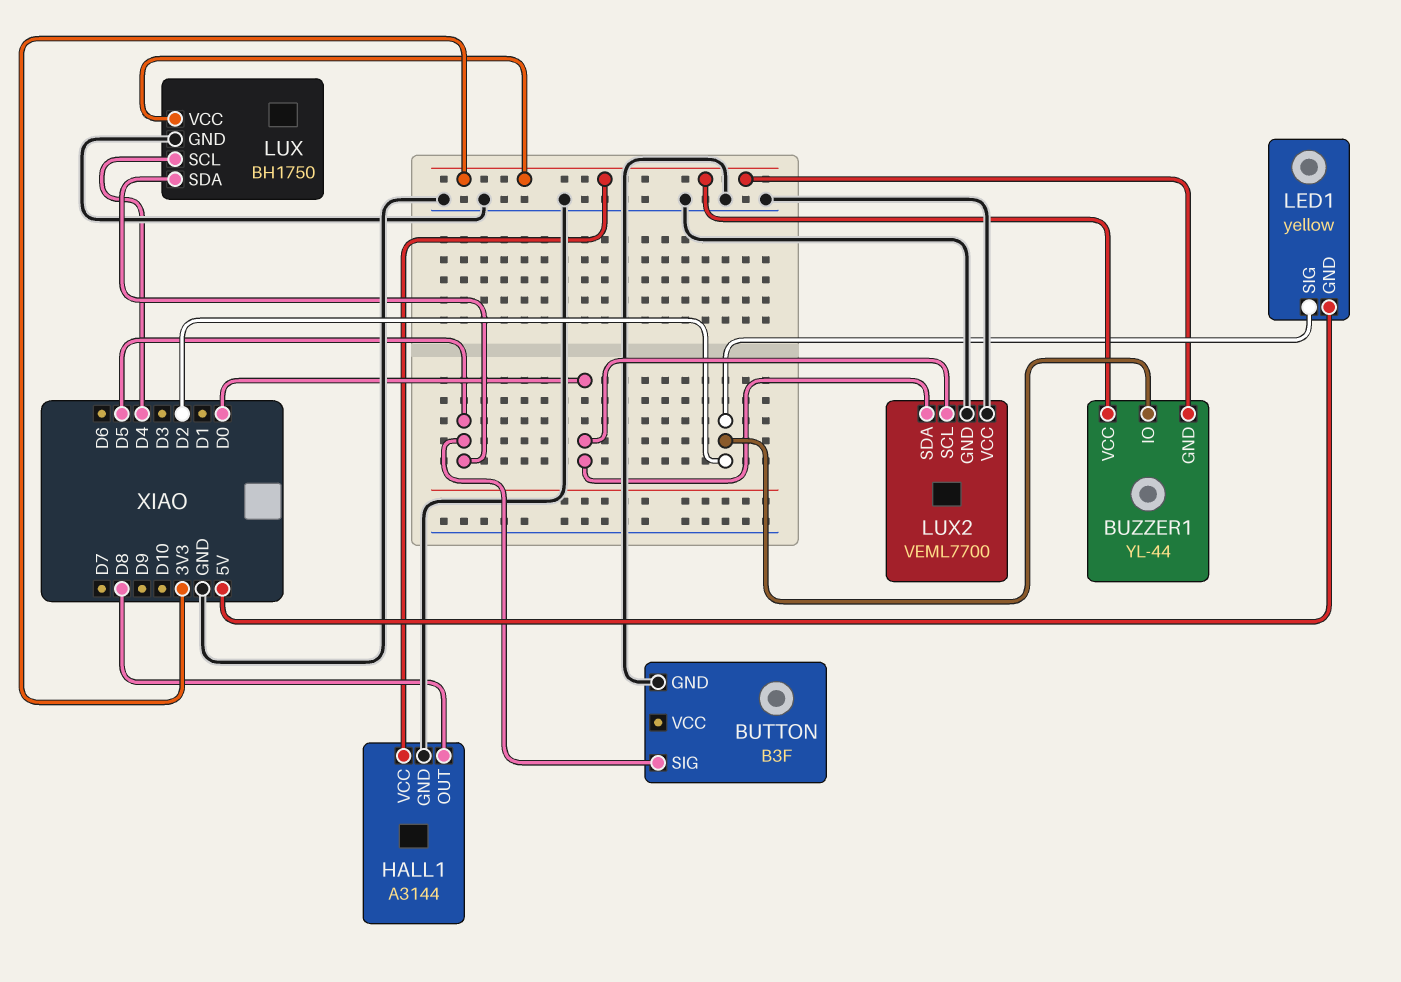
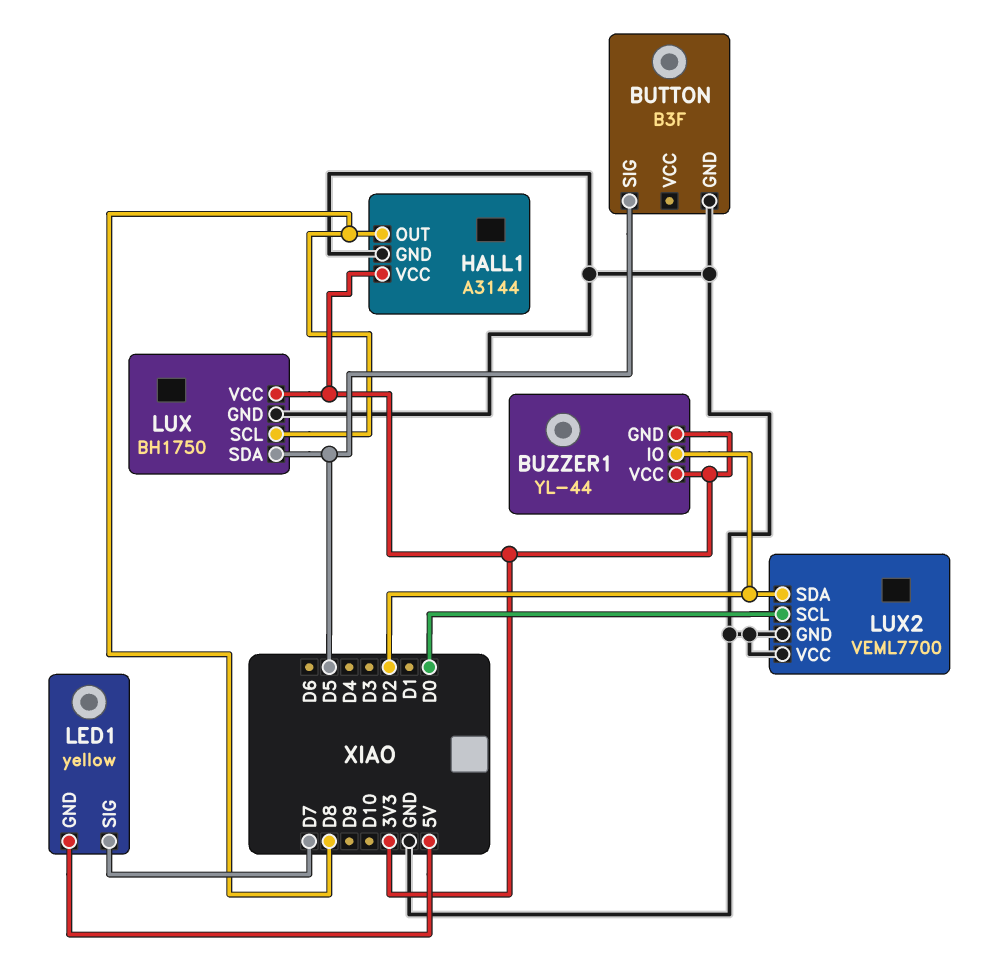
LED1 pin SIG: D2 -> D7
LUX pin SCL: D4 -> D8
LUX2 pin SDA: D0 -> D2

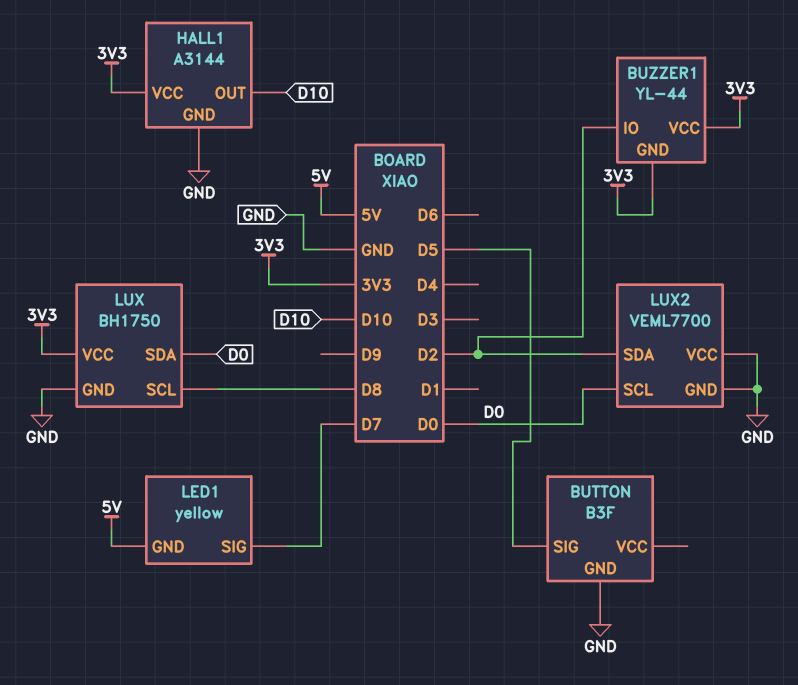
HALL1 pin OUT: D8 -> D10
LUX pin SDA: D5 -> D0

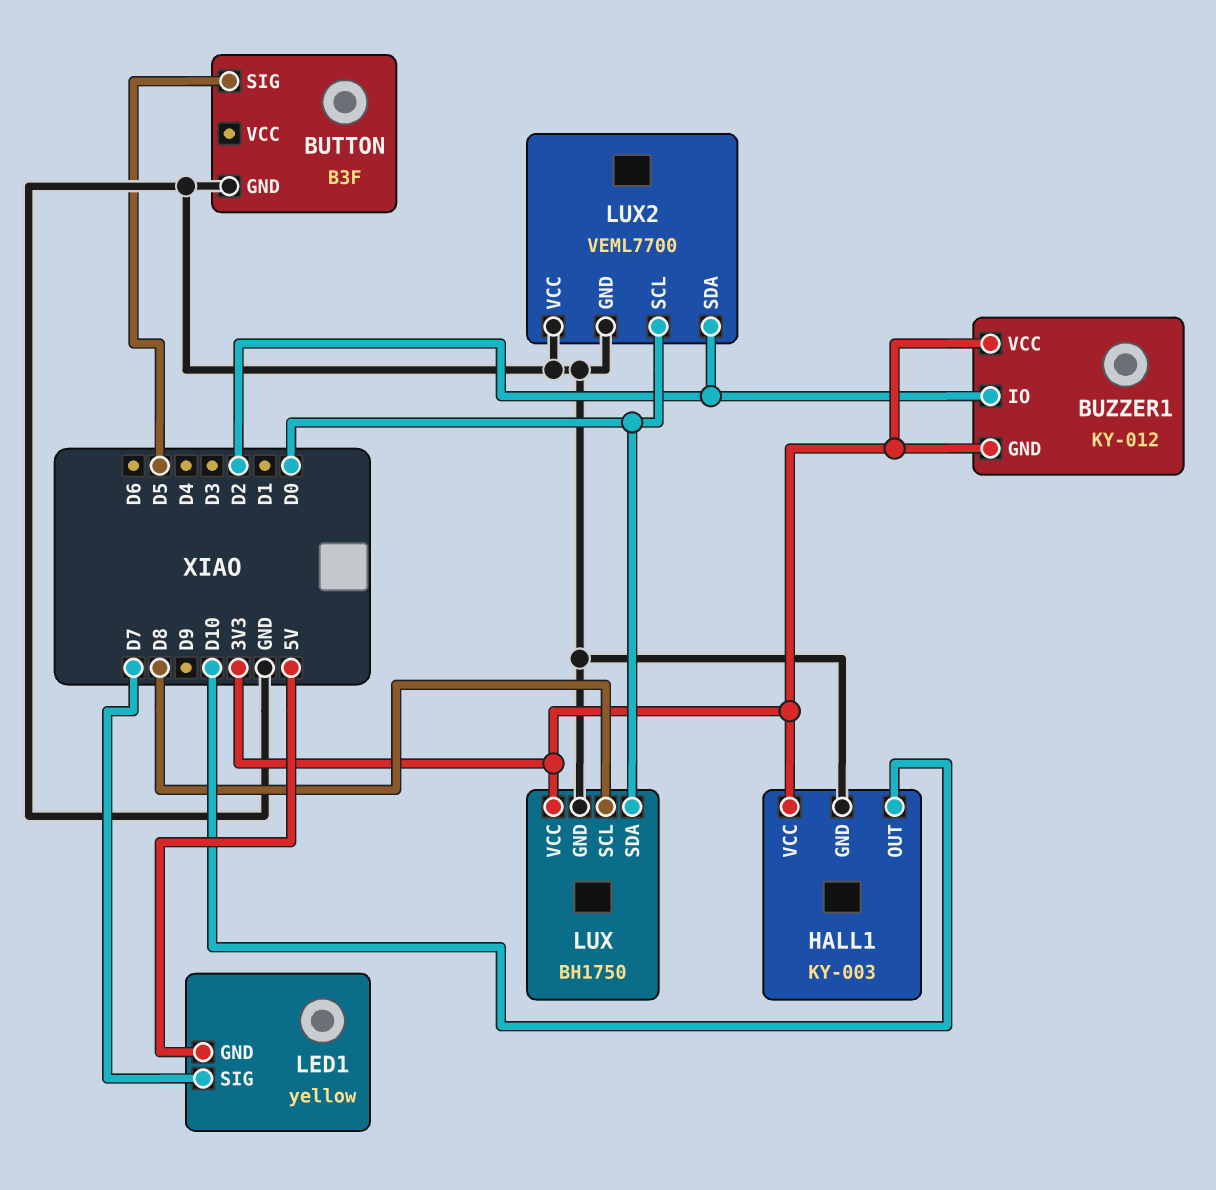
BUZZER1: YL-44 -> KY-012
HALL1: A3144 -> KY-003

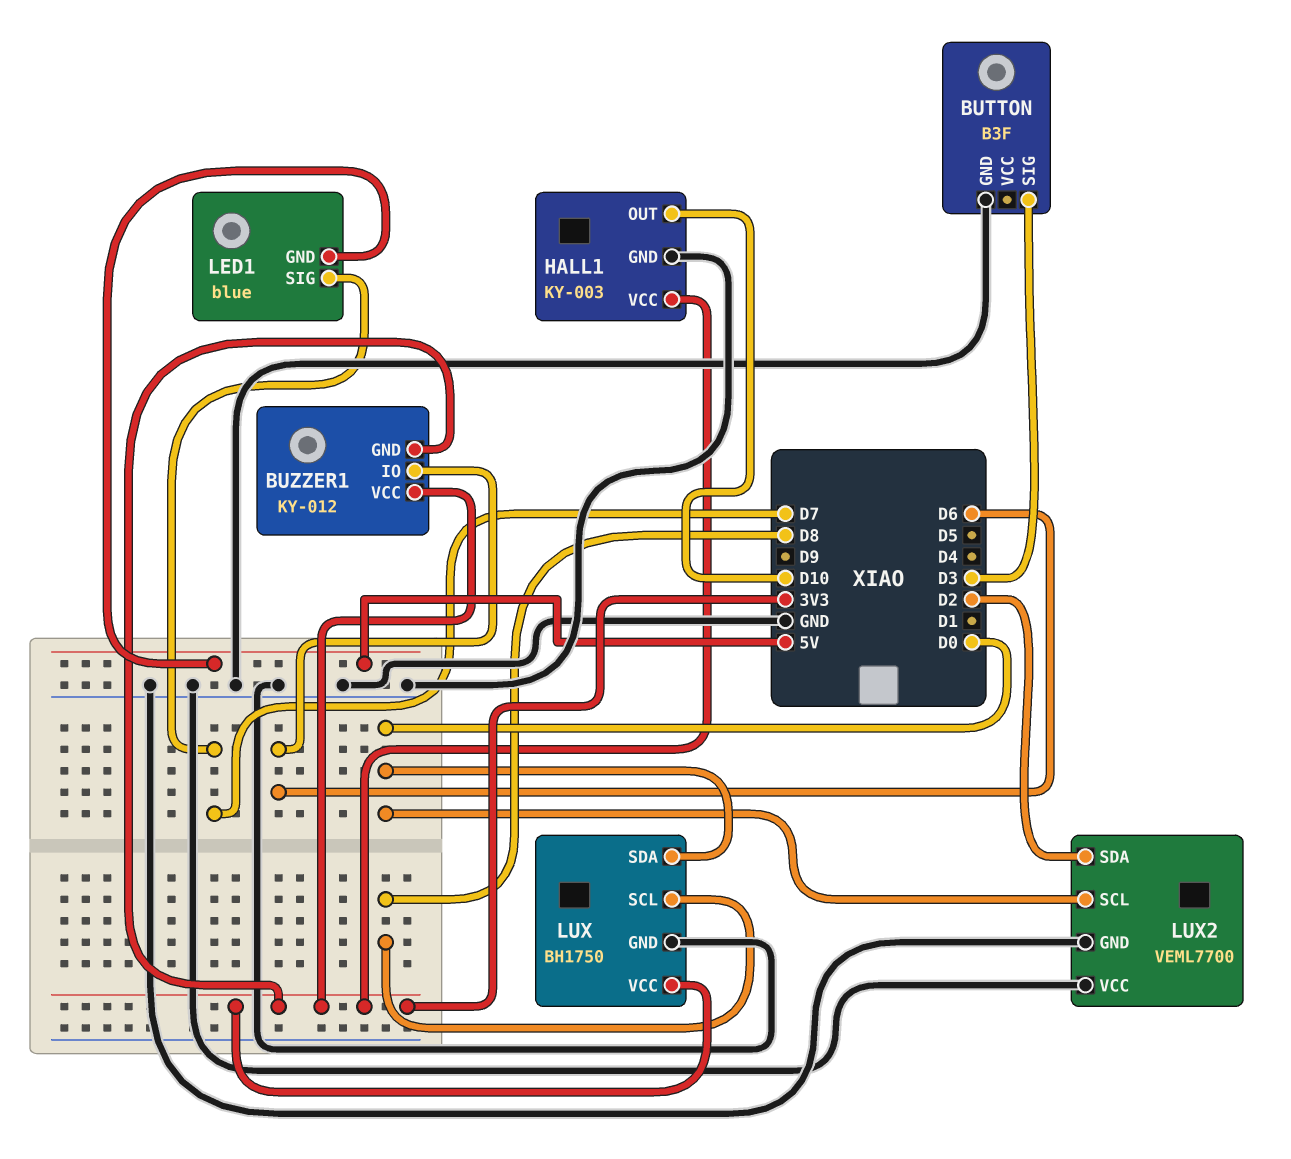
BUTTON pin SIG: D5 -> D3
BUZZER1 pin IO: D2 -> D6
LED1: yellow -> blue

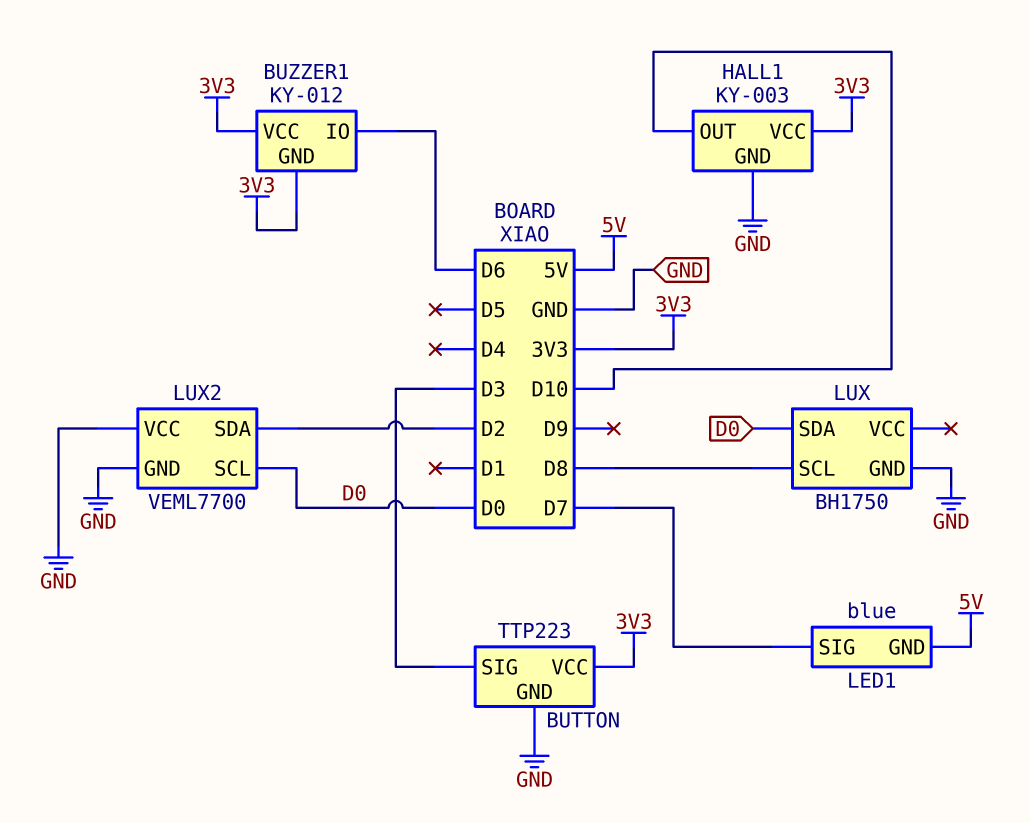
BUTTON: B3F -> TTP223
BUTTON pin VCC: none -> 3V3
LUX pin VCC: 3V3 -> none

